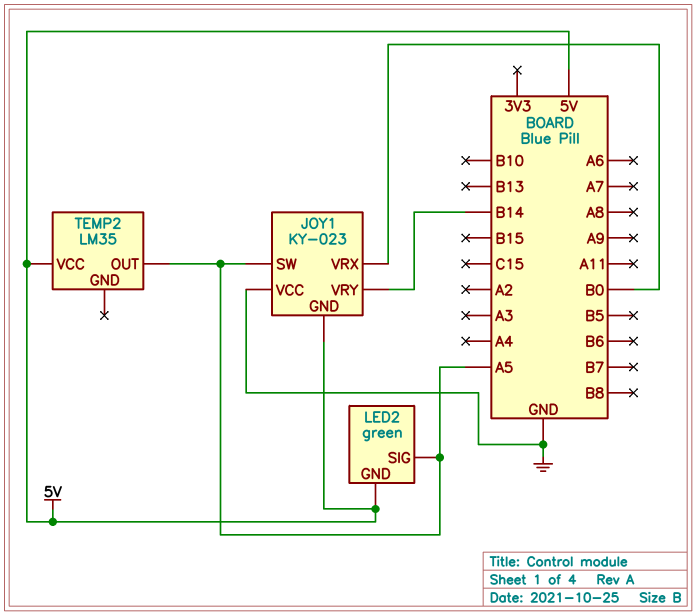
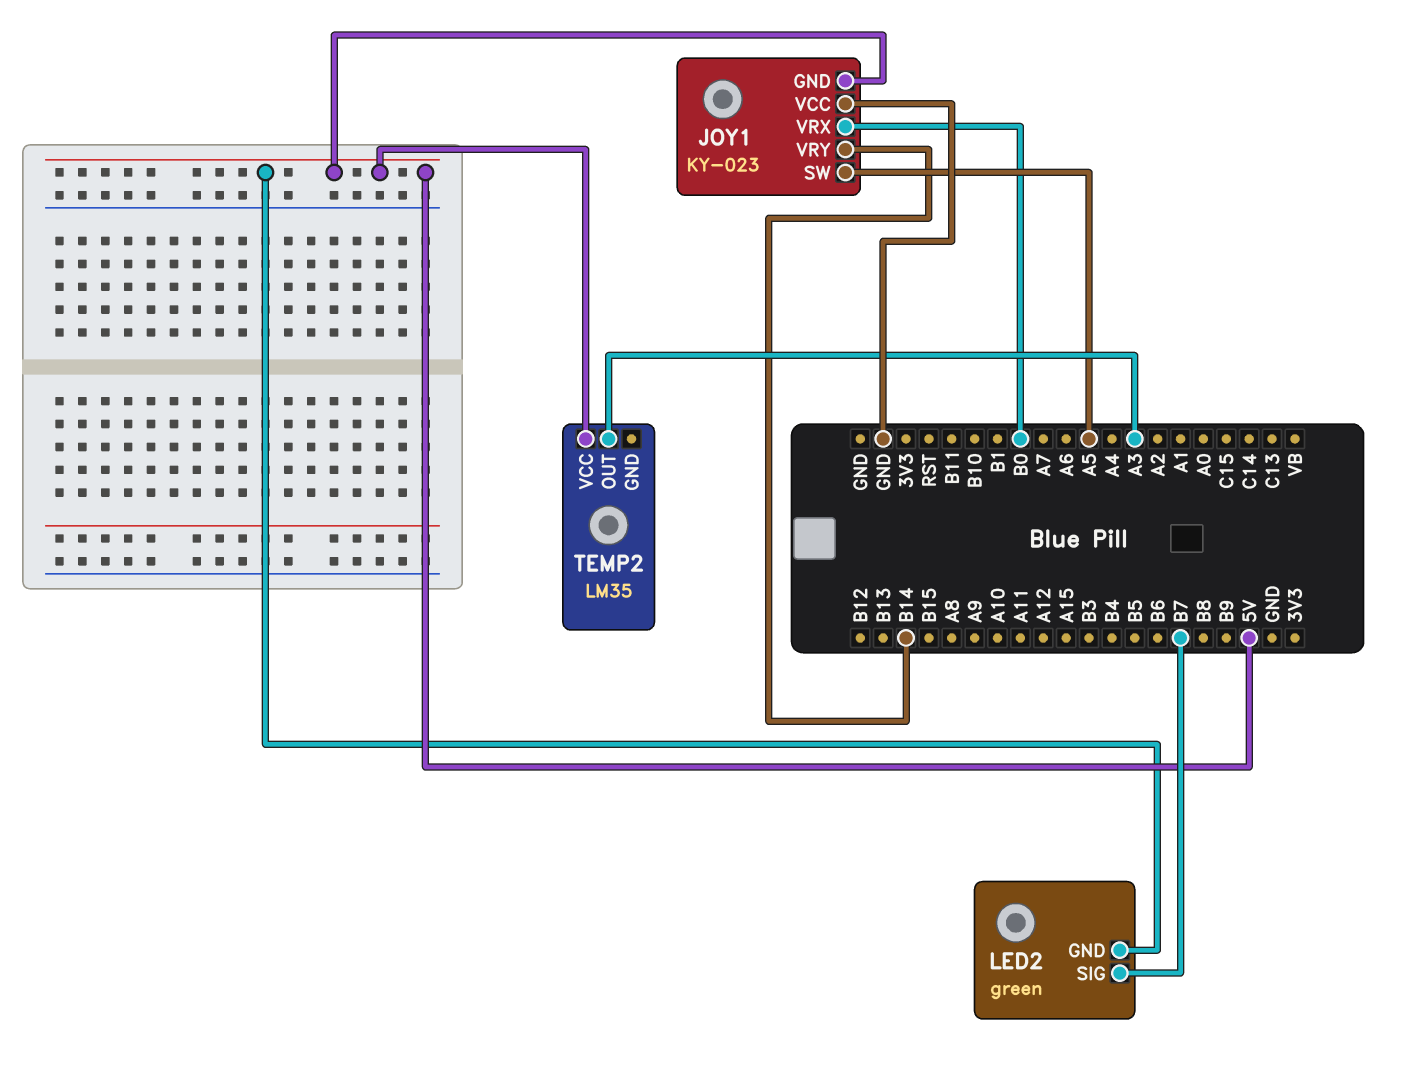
LED2 pin SIG: A5 -> B7
TEMP2 pin OUT: A5 -> A3

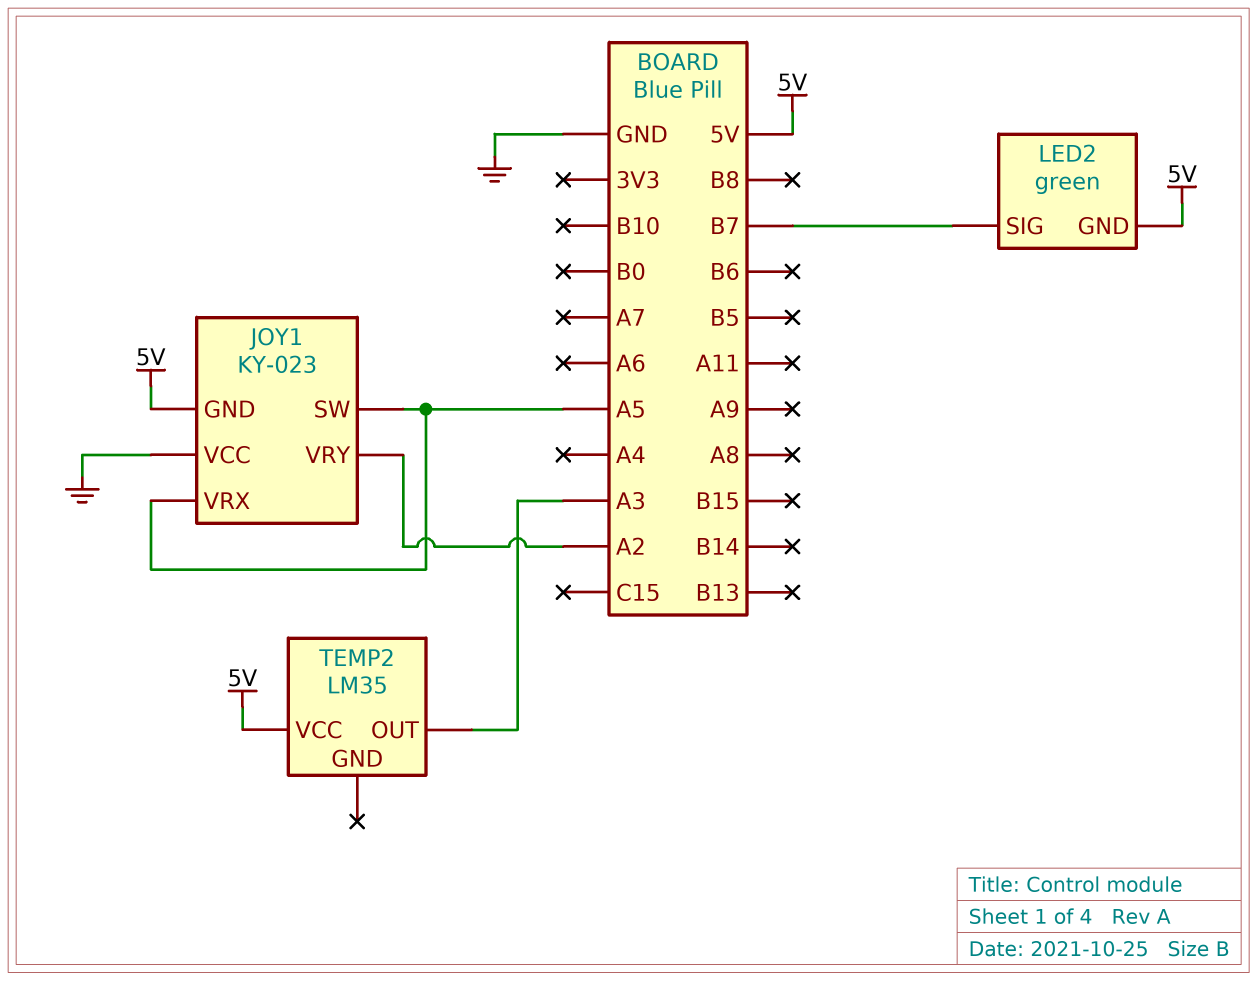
JOY1 pin VRX: B0 -> A5
JOY1 pin VRY: B14 -> A2

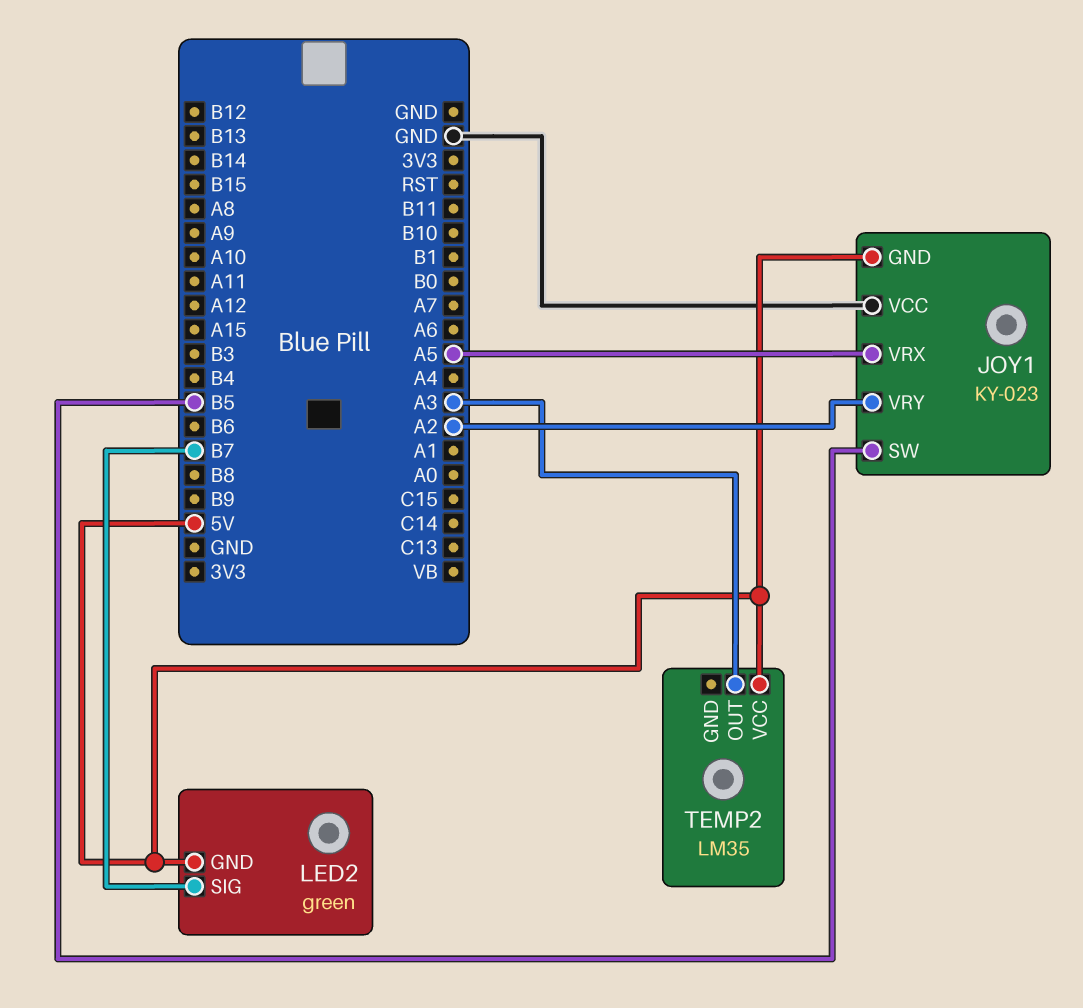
JOY1 pin SW: A5 -> B5

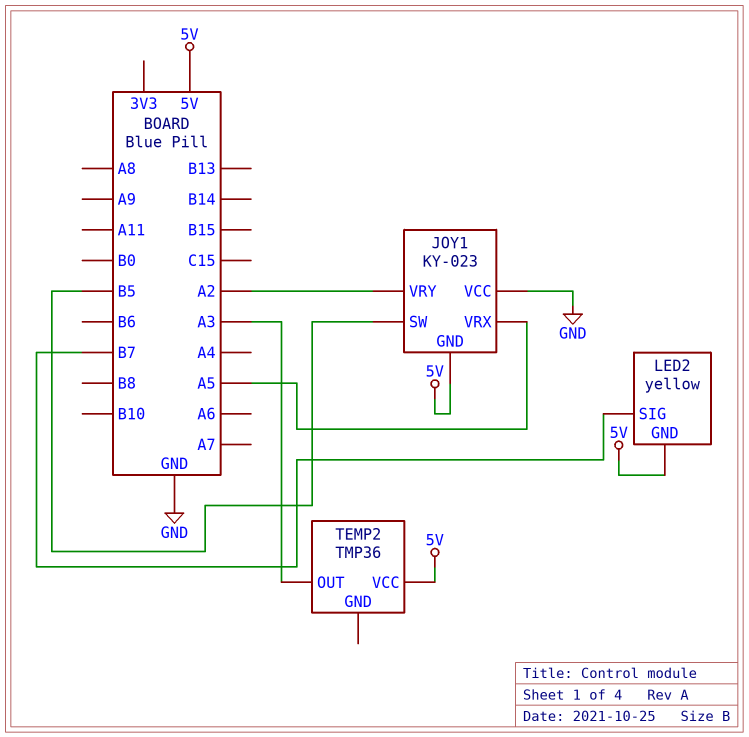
LED2: green -> yellow
TEMP2: LM35 -> TMP36

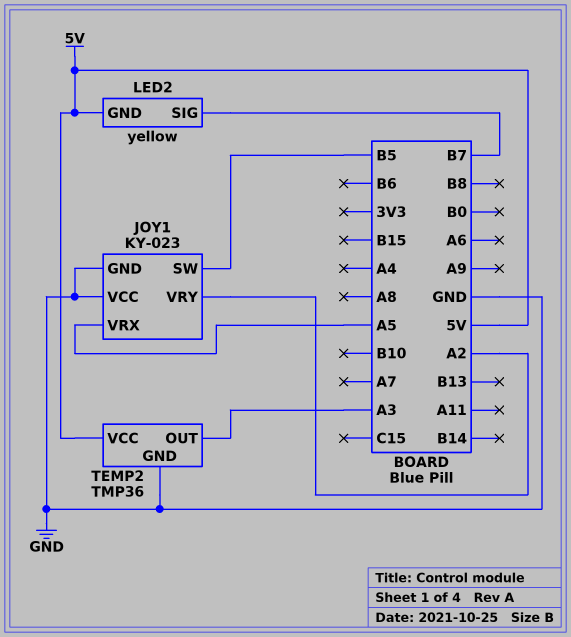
JOY1 pin GND: 5V -> GND
TEMP2 pin GND: none -> GND

